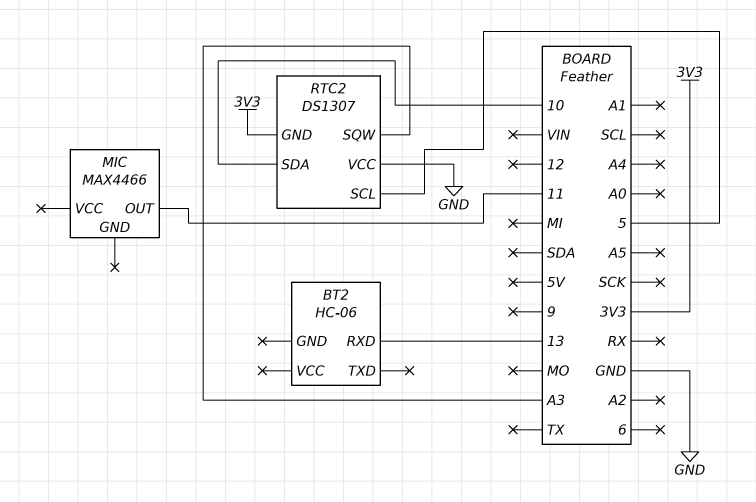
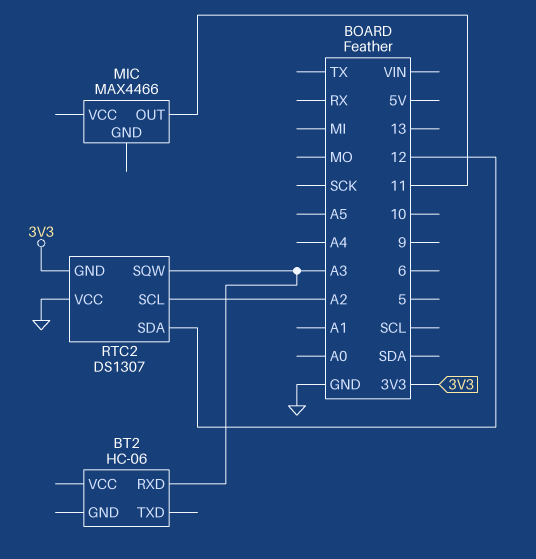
BT2 pin RXD: 13 -> A3
RTC2 pin SCL: 5 -> A2
RTC2 pin SDA: 10 -> 12

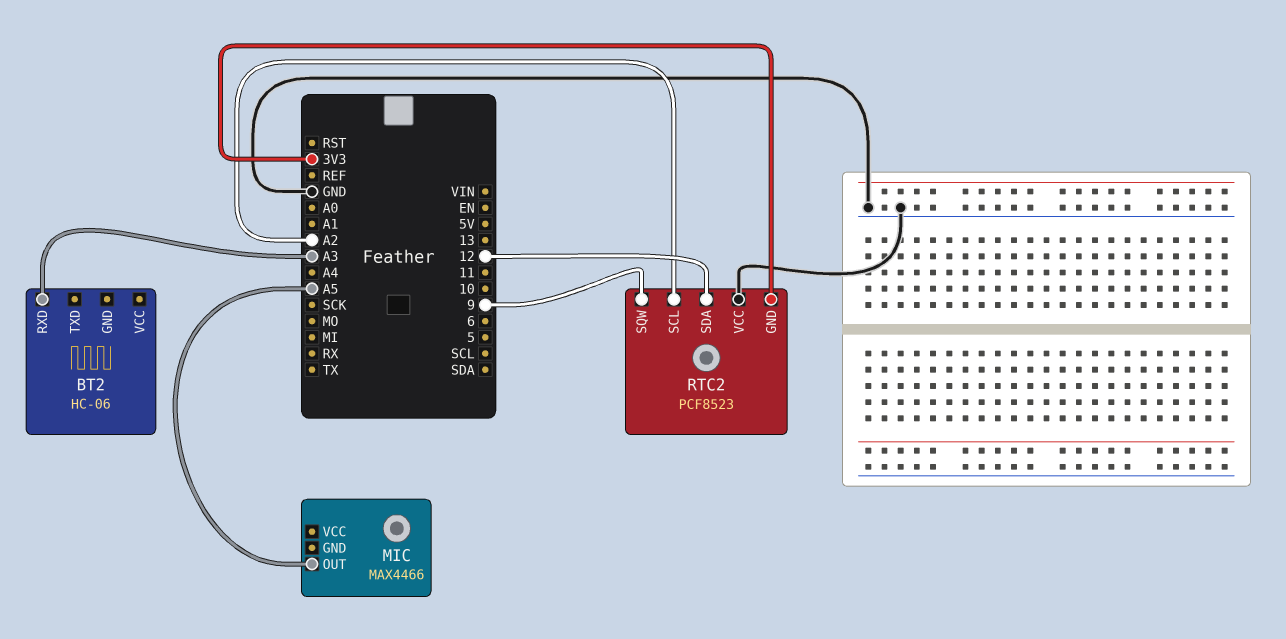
MIC pin OUT: 11 -> A5
RTC2: DS1307 -> PCF8523
RTC2 pin SQW: A3 -> 9

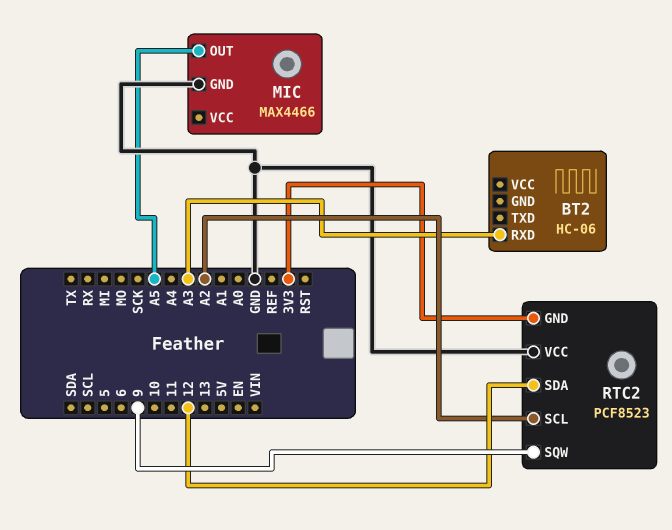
MIC pin GND: none -> GND

